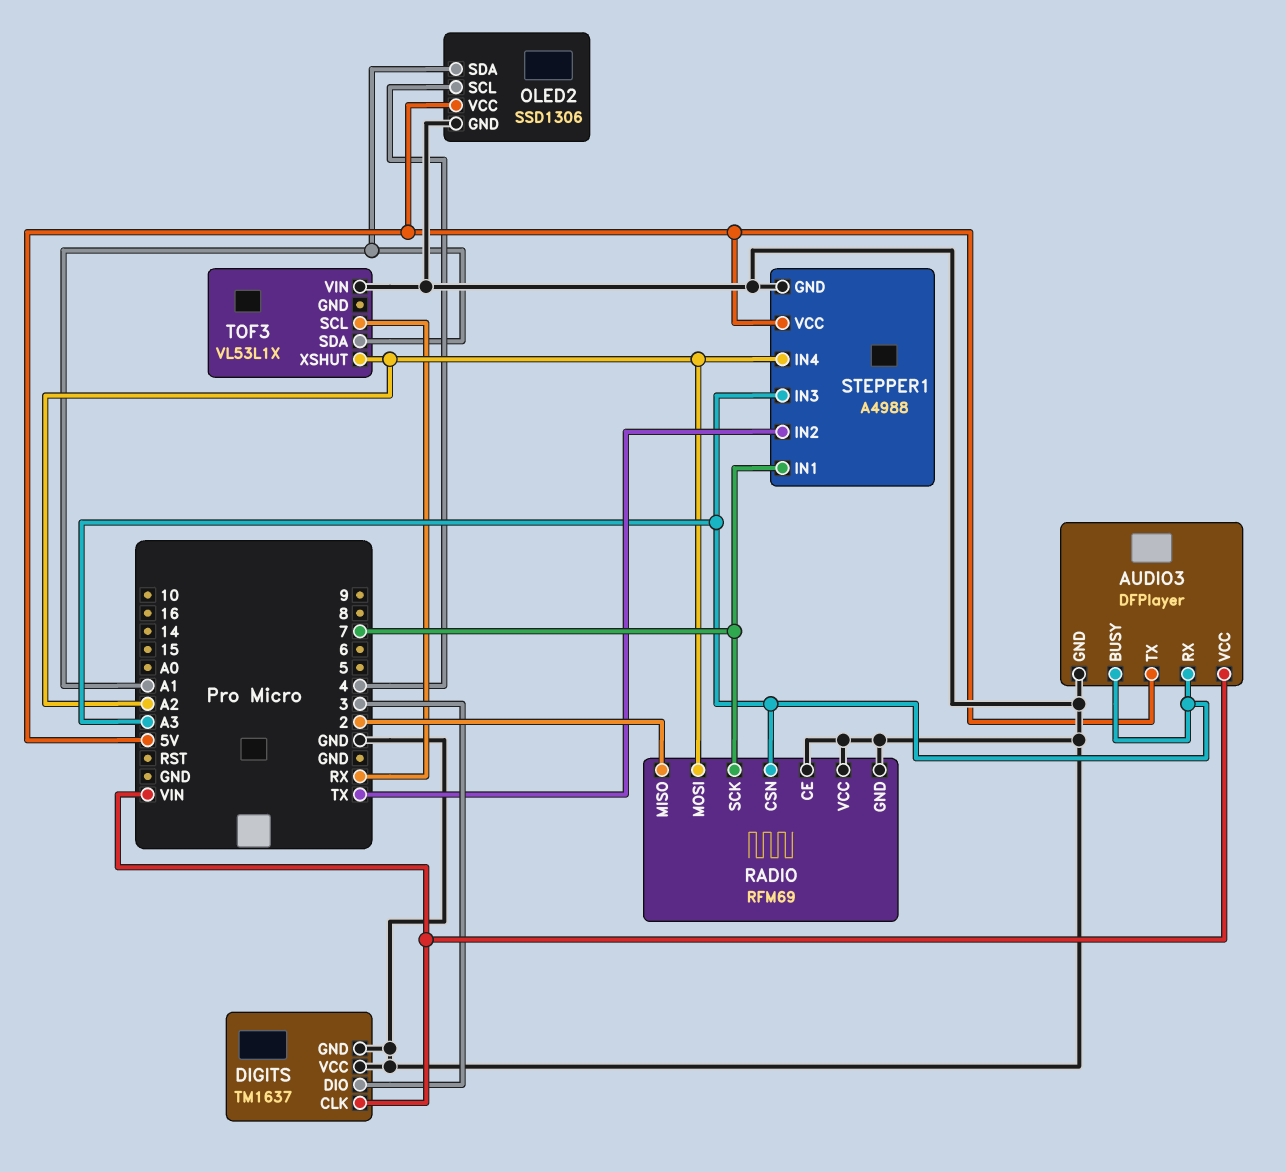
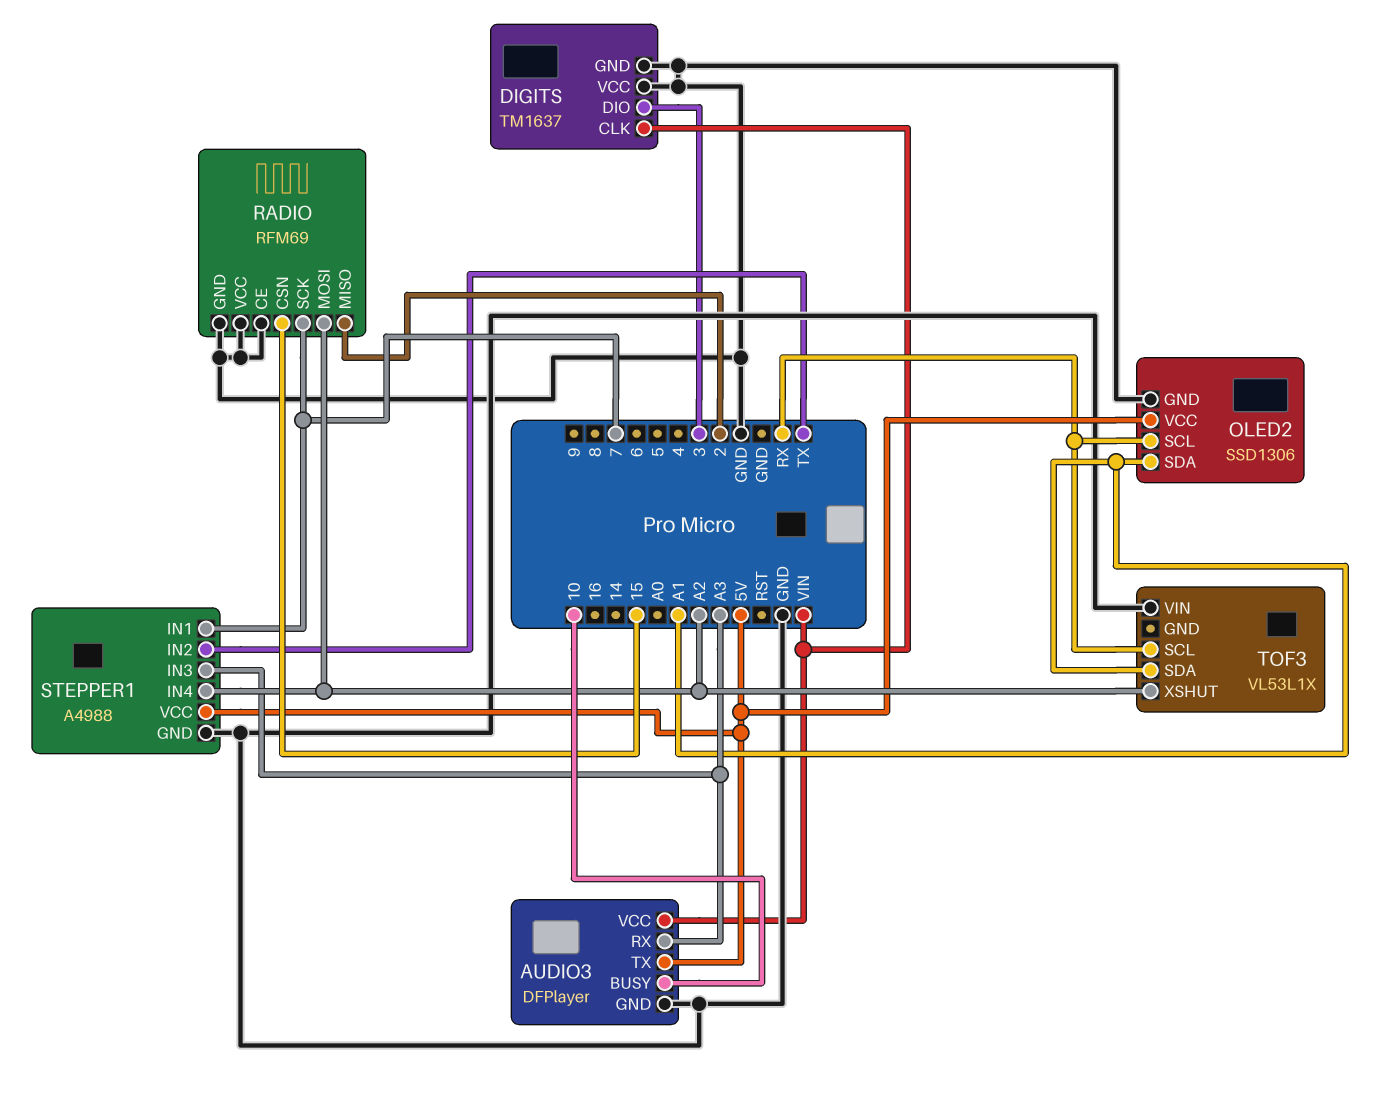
AUDIO3 pin BUSY: A3 -> 10
OLED2 pin SCL: 4 -> RX
RADIO pin CSN: A3 -> 15

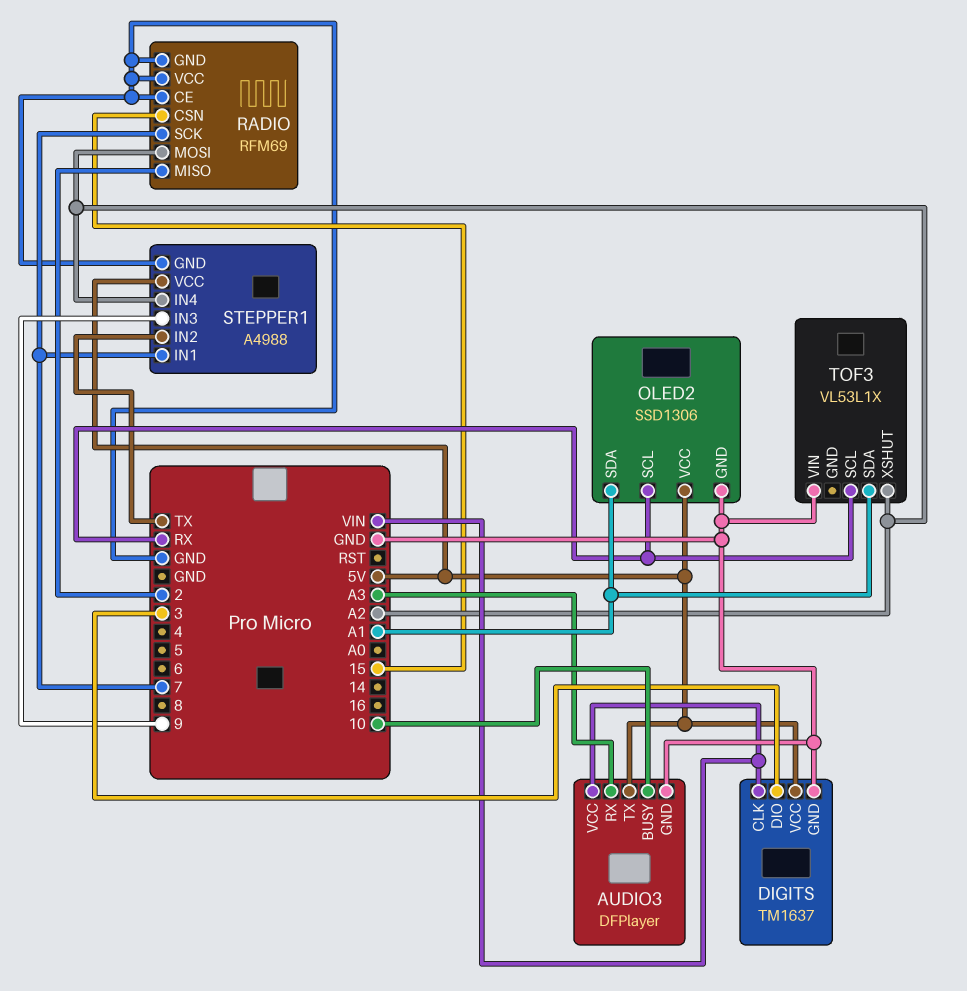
DIGITS pin VCC: GND -> 5V
STEPPER1 pin IN3: A3 -> 9

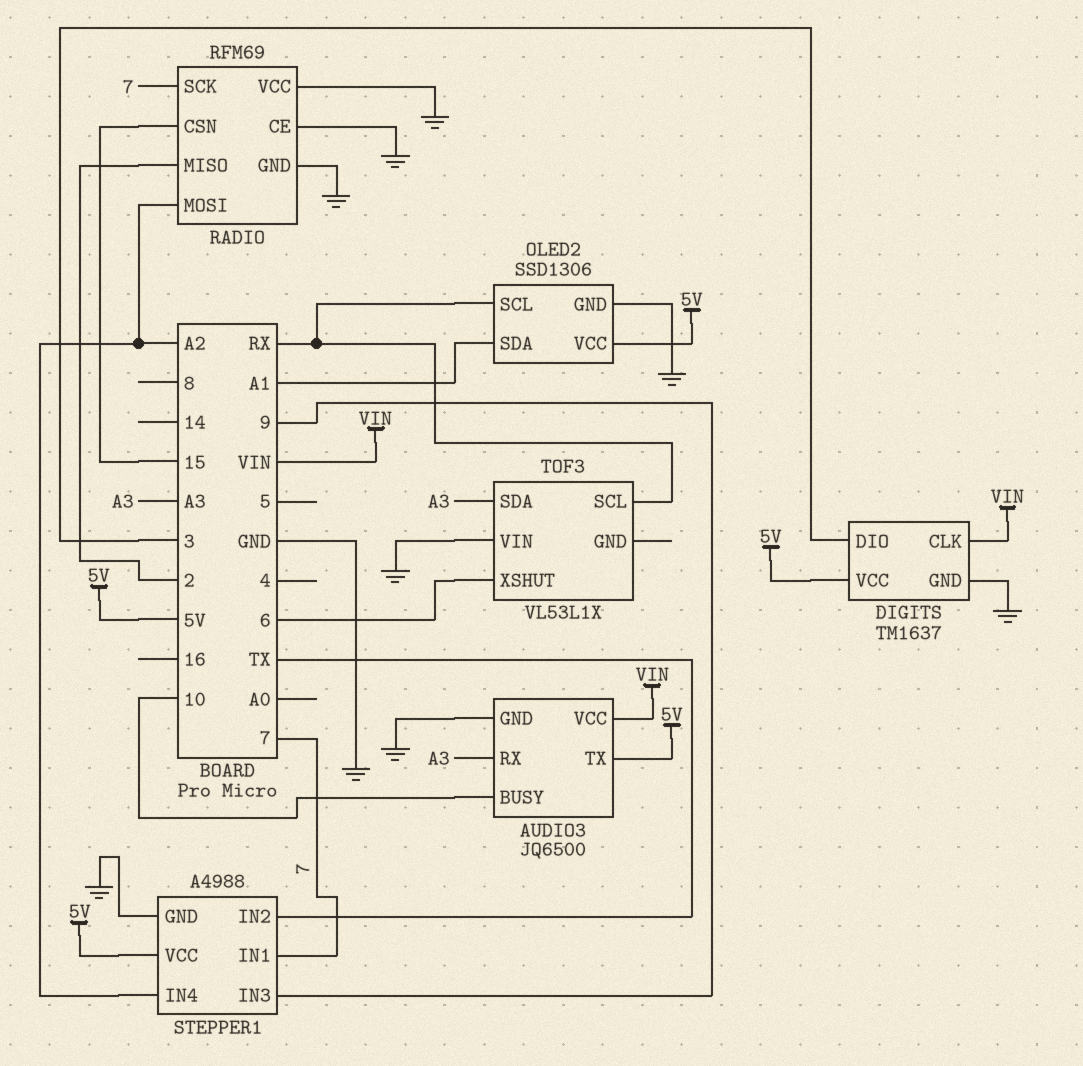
AUDIO3: DFPlayer -> JQ6500
TOF3 pin SDA: A1 -> A3
TOF3 pin XSHUT: A2 -> 6

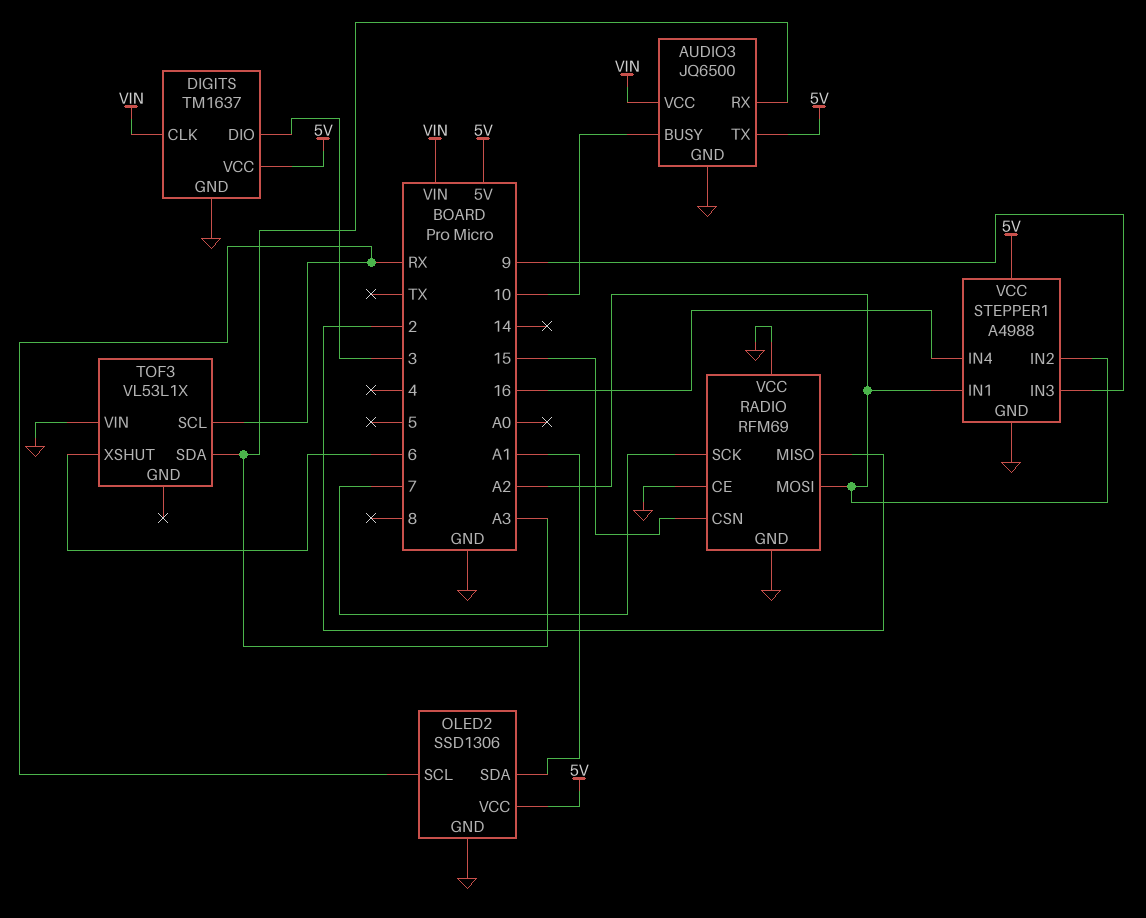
STEPPER1 pin IN1: 7 -> A2
STEPPER1 pin IN2: TX -> A2
STEPPER1 pin IN4: A2 -> 16

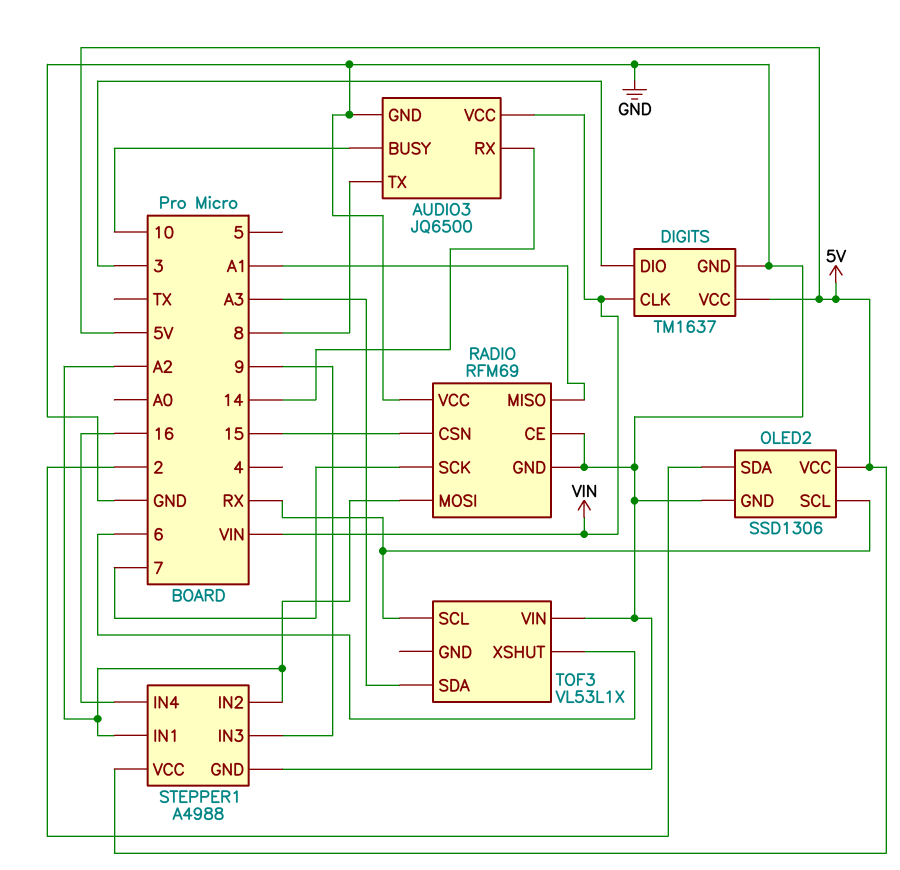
AUDIO3 pin RX: A3 -> 14
AUDIO3 pin TX: 5V -> 8
OLED2 pin SDA: A1 -> 2
RADIO pin MISO: 2 -> A1

